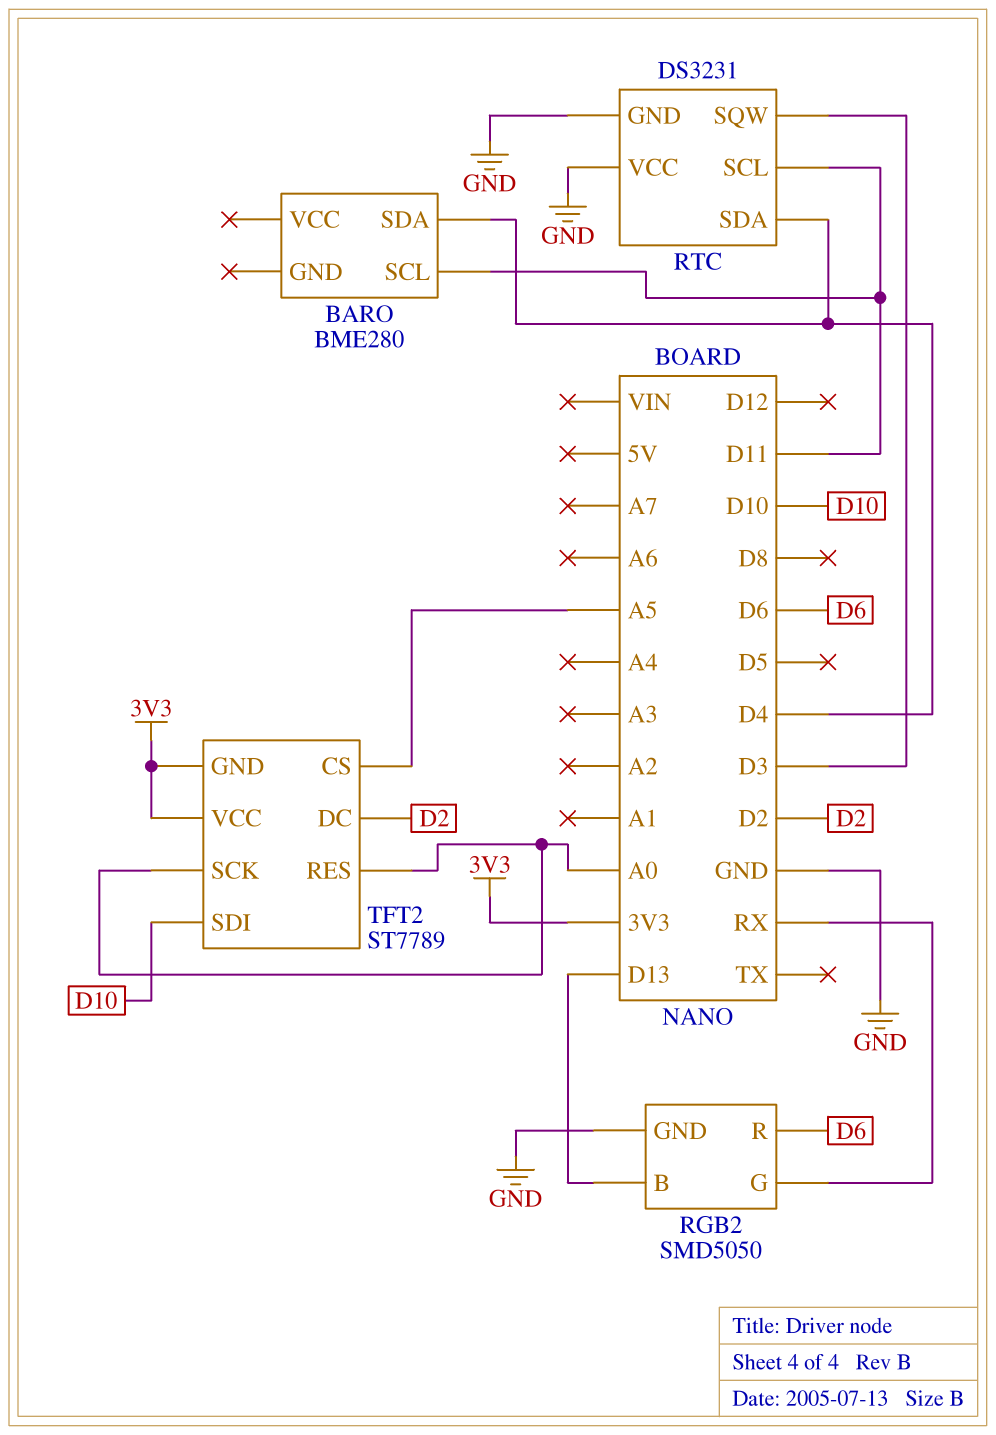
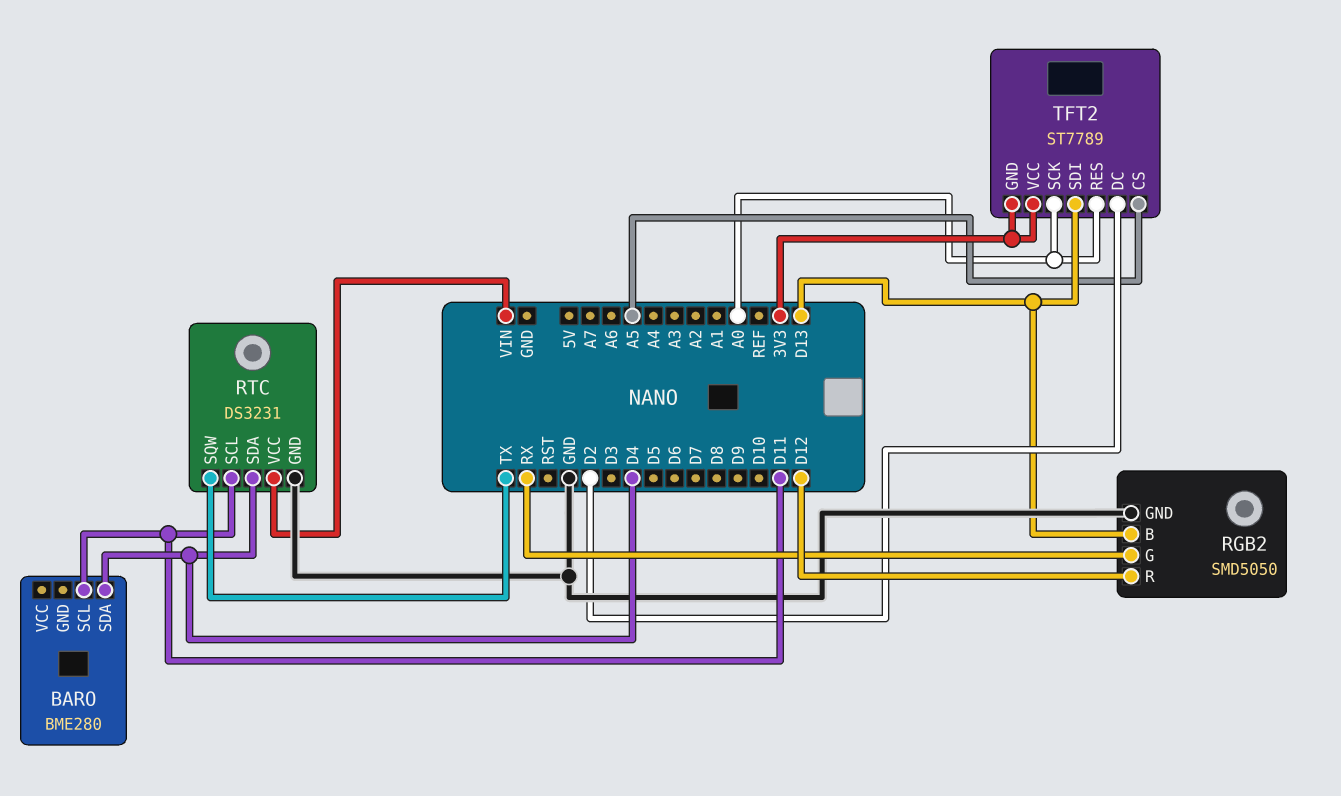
RGB2 pin R: D6 -> D12
RTC pin SQW: D3 -> TX
RTC pin VCC: GND -> VIN
TFT2 pin SDI: D10 -> D13

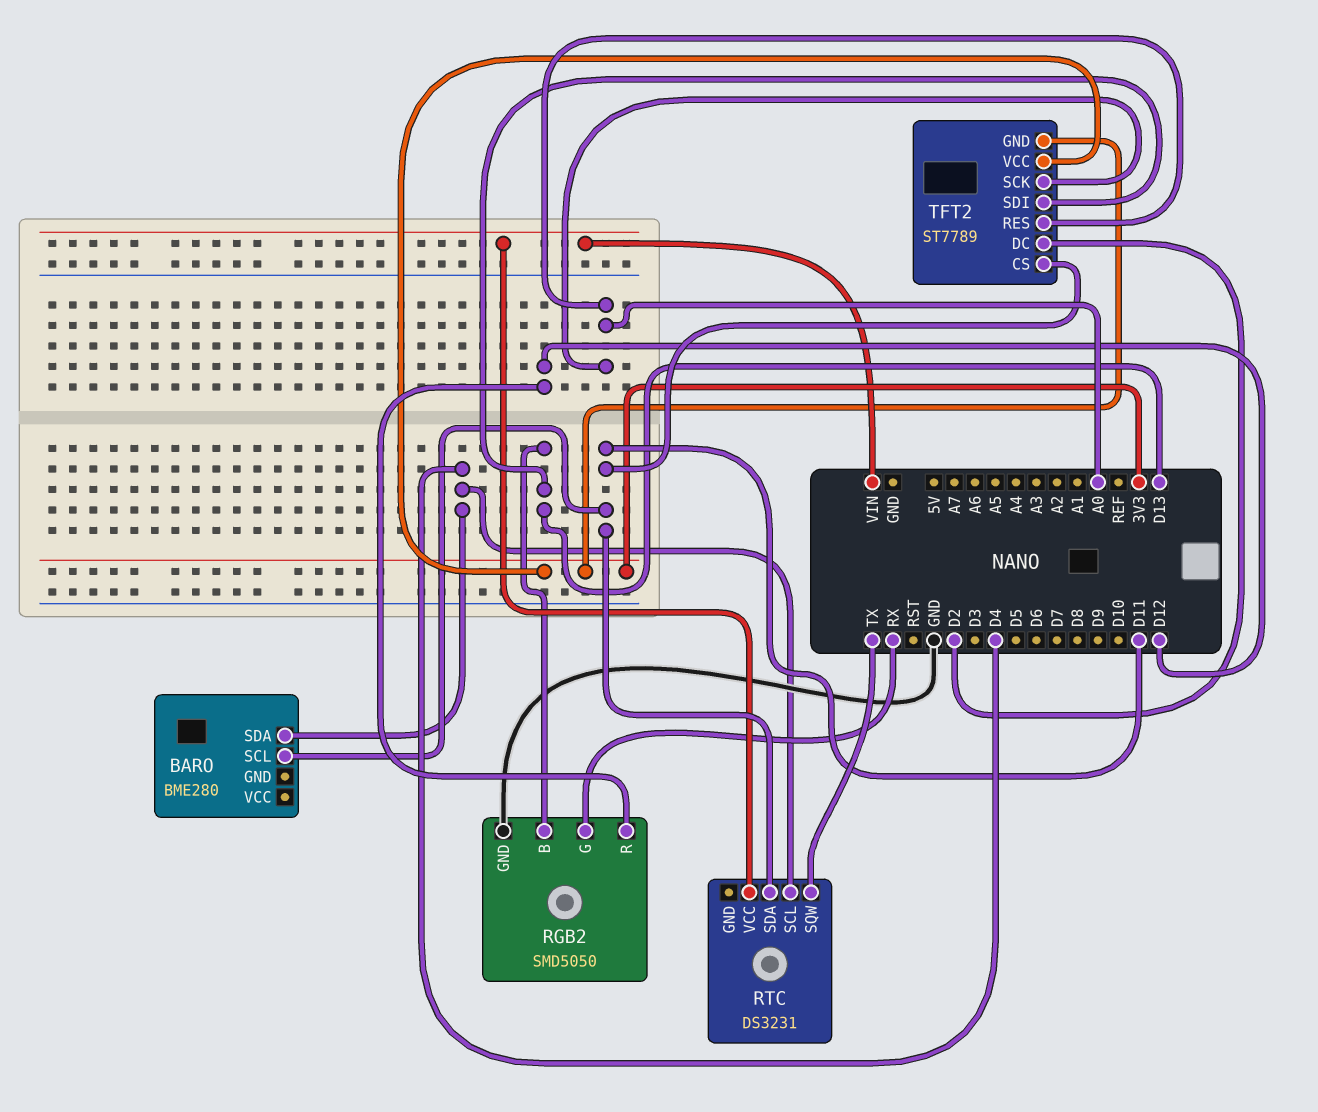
RTC pin GND: GND -> none
RTC pin SCL: D11 -> D4
RTC pin SDA: D4 -> D11
TFT2 pin CS: A5 -> D11

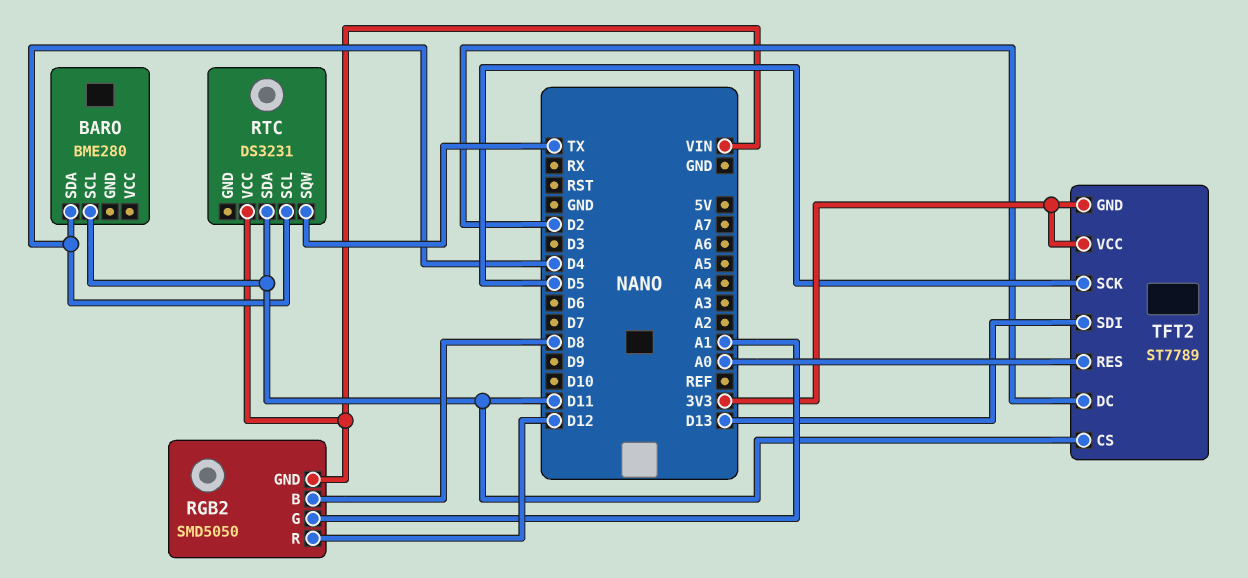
RGB2 pin B: D13 -> D8
RGB2 pin G: RX -> A1
RGB2 pin GND: GND -> VIN
TFT2 pin SCK: A0 -> D5

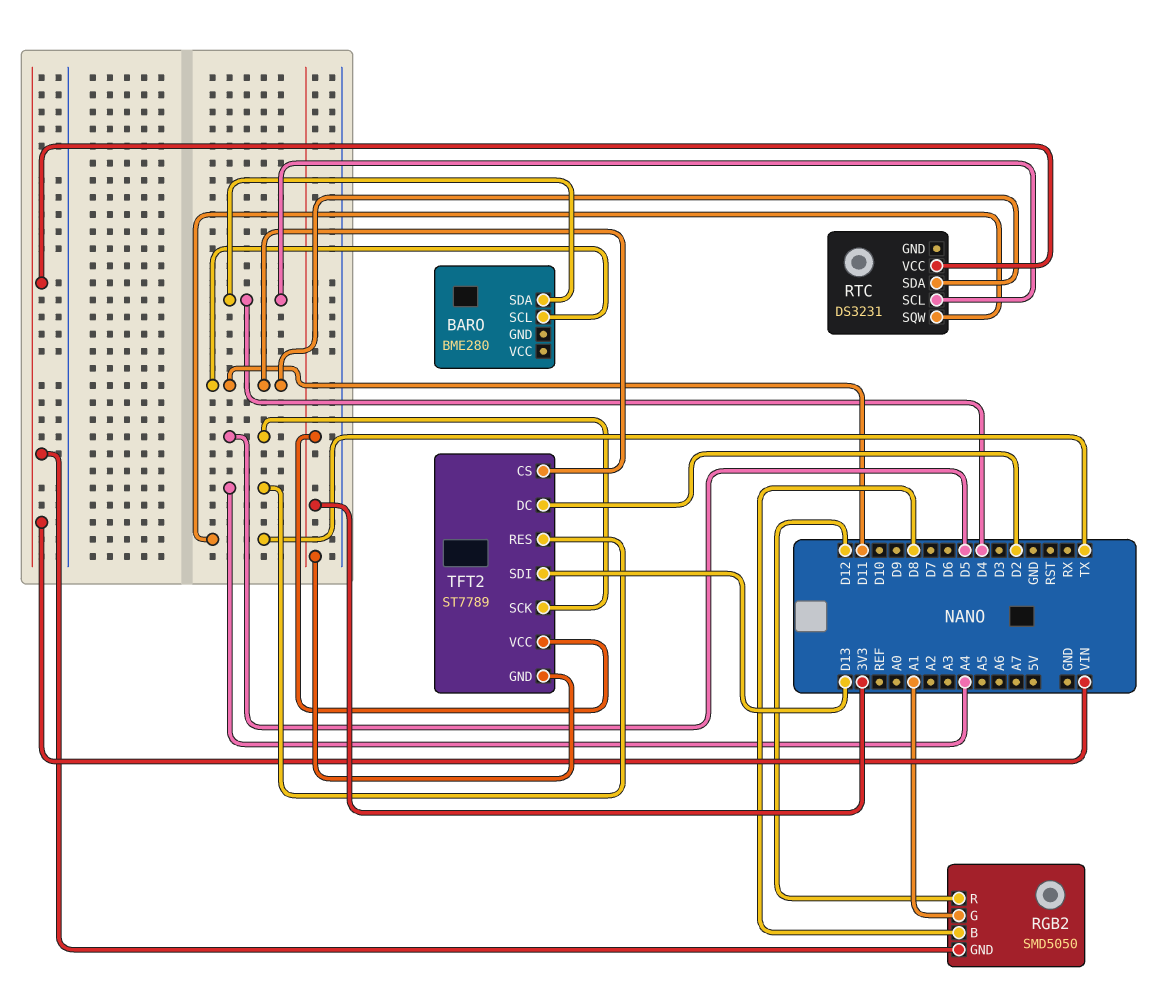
TFT2 pin RES: A0 -> A4

